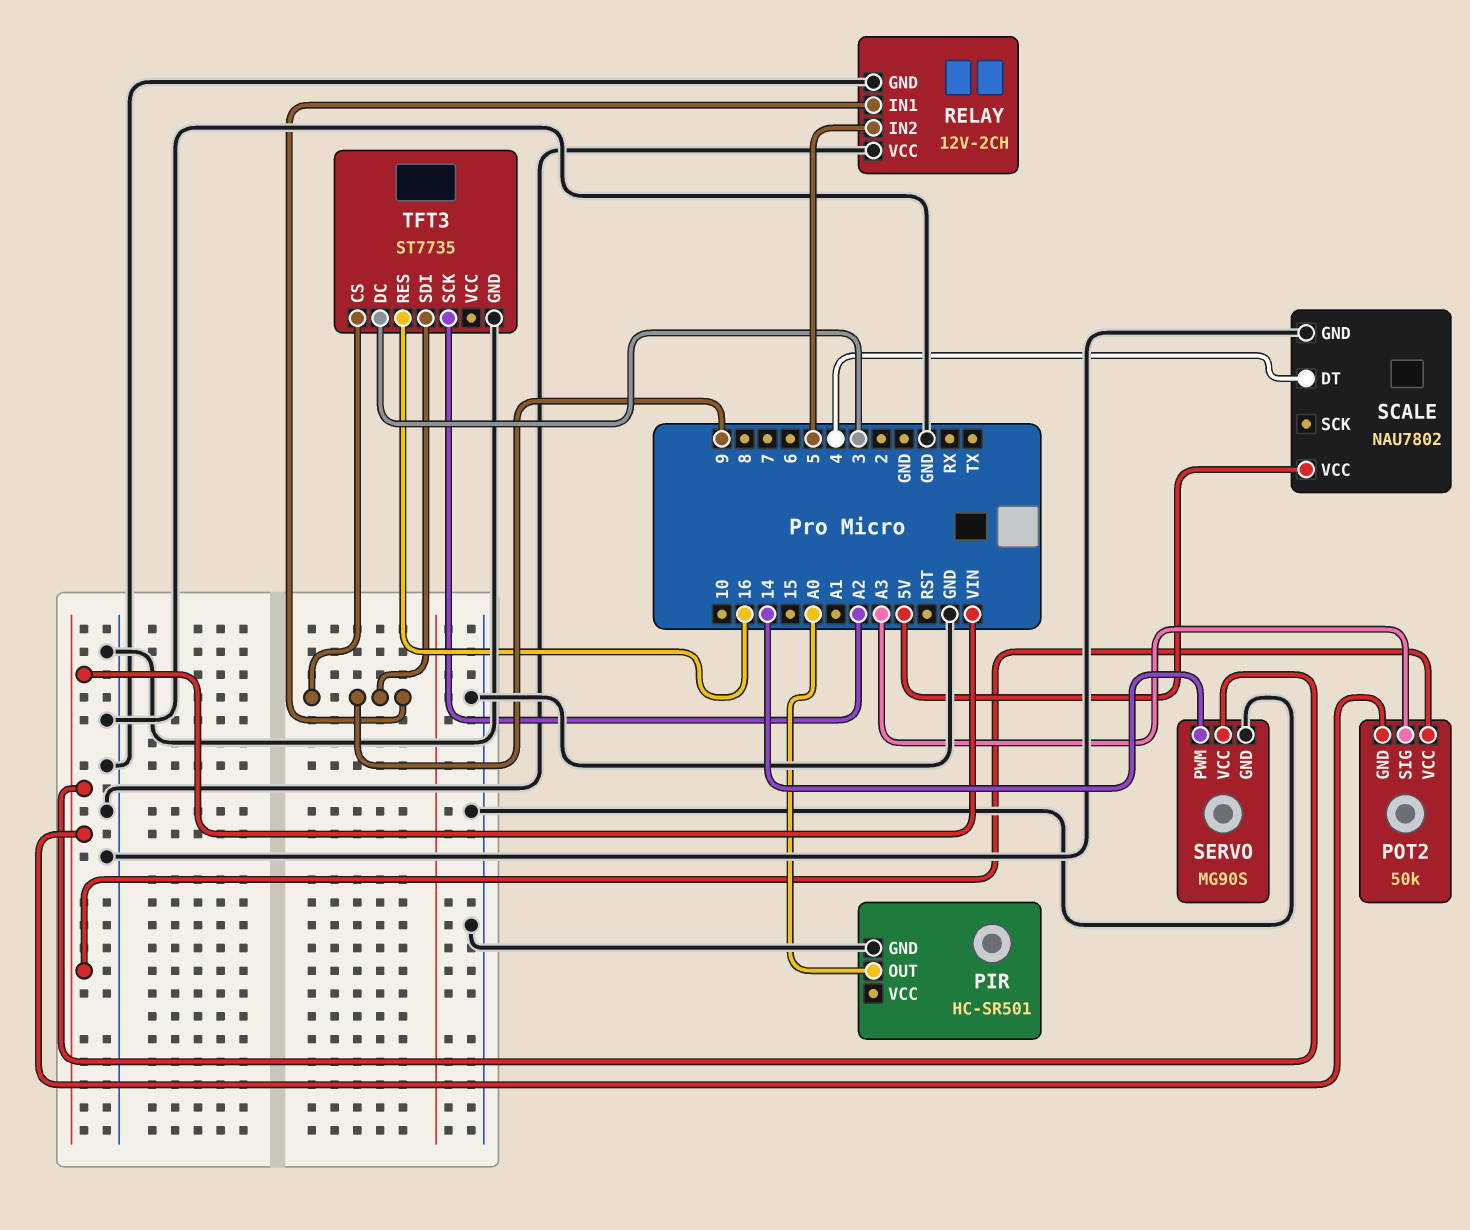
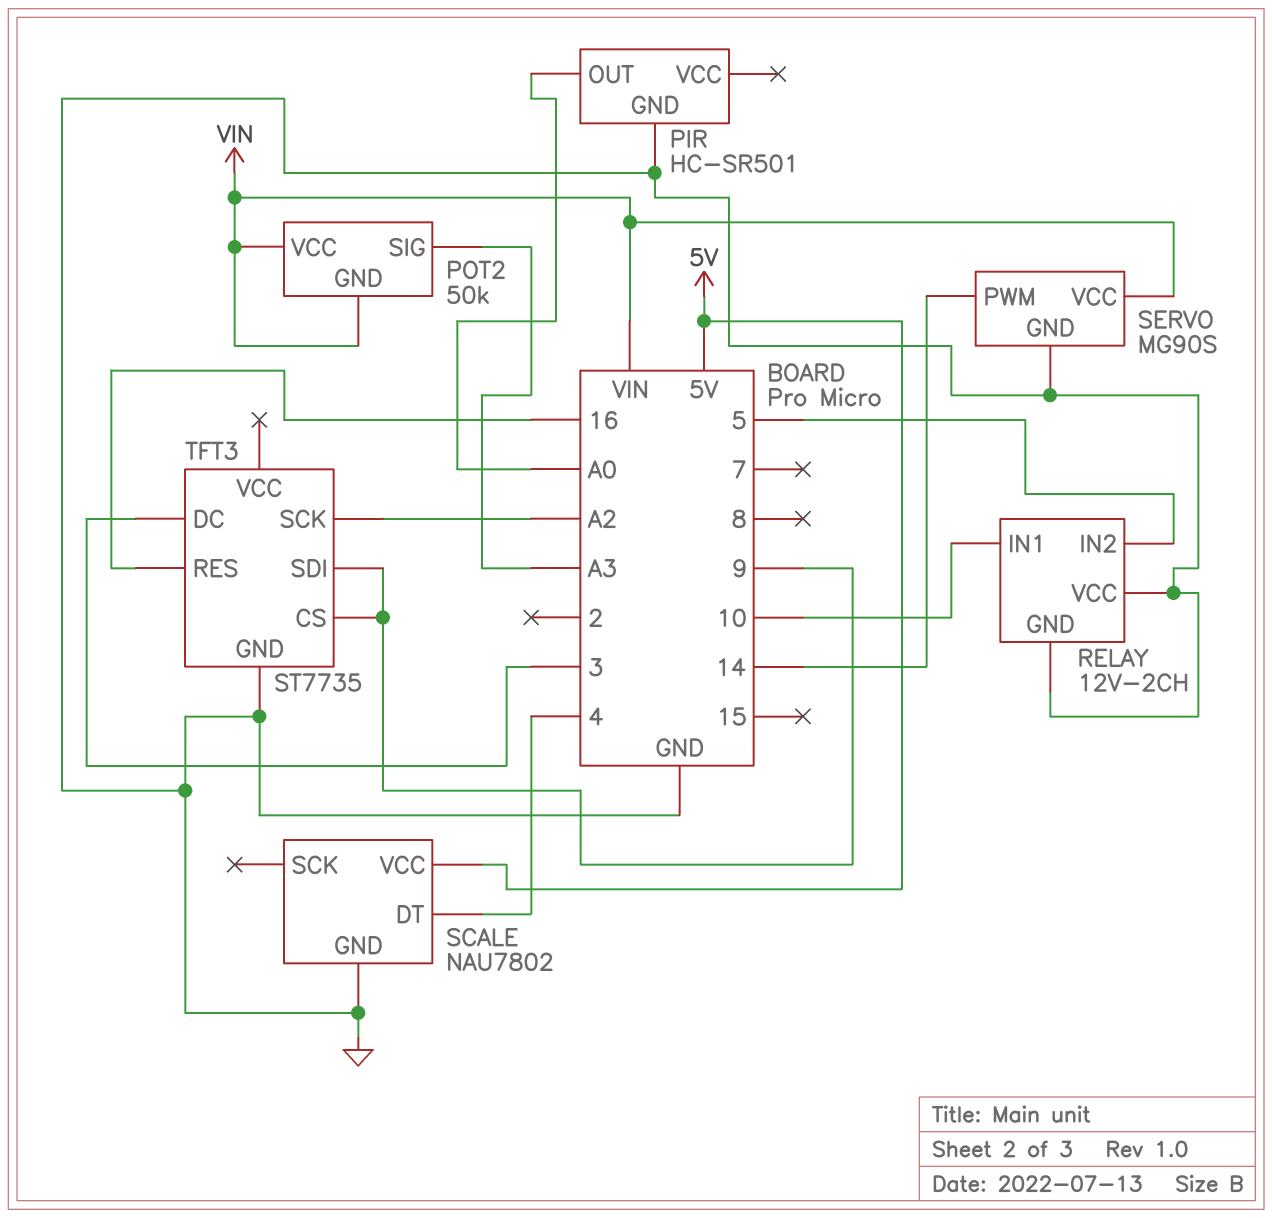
RELAY pin IN1: 9 -> 10

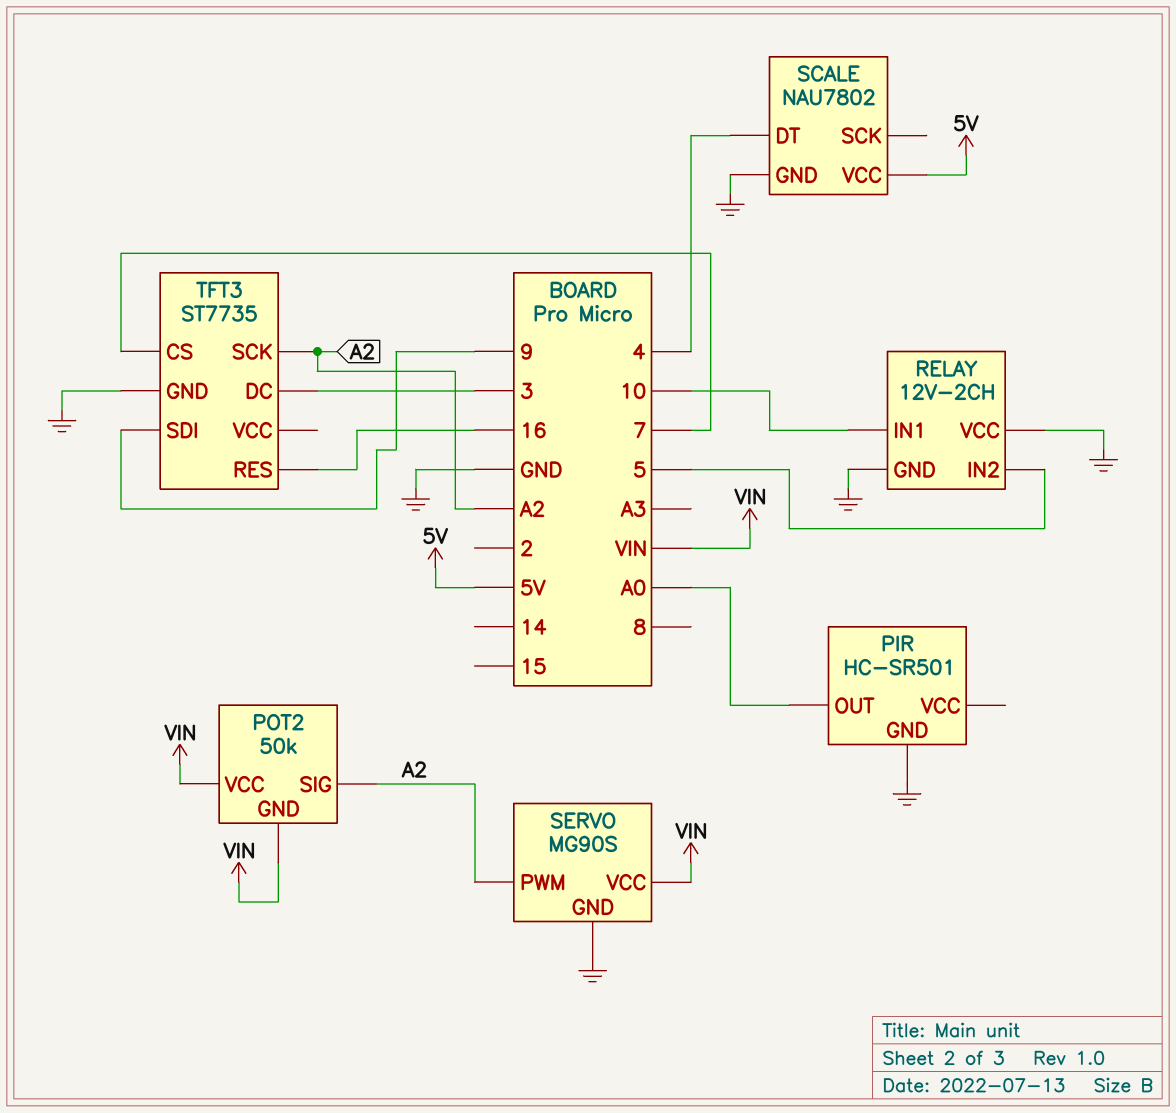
POT2 pin SIG: A3 -> A2
SERVO pin PWM: 14 -> A2
TFT3 pin CS: 9 -> 7

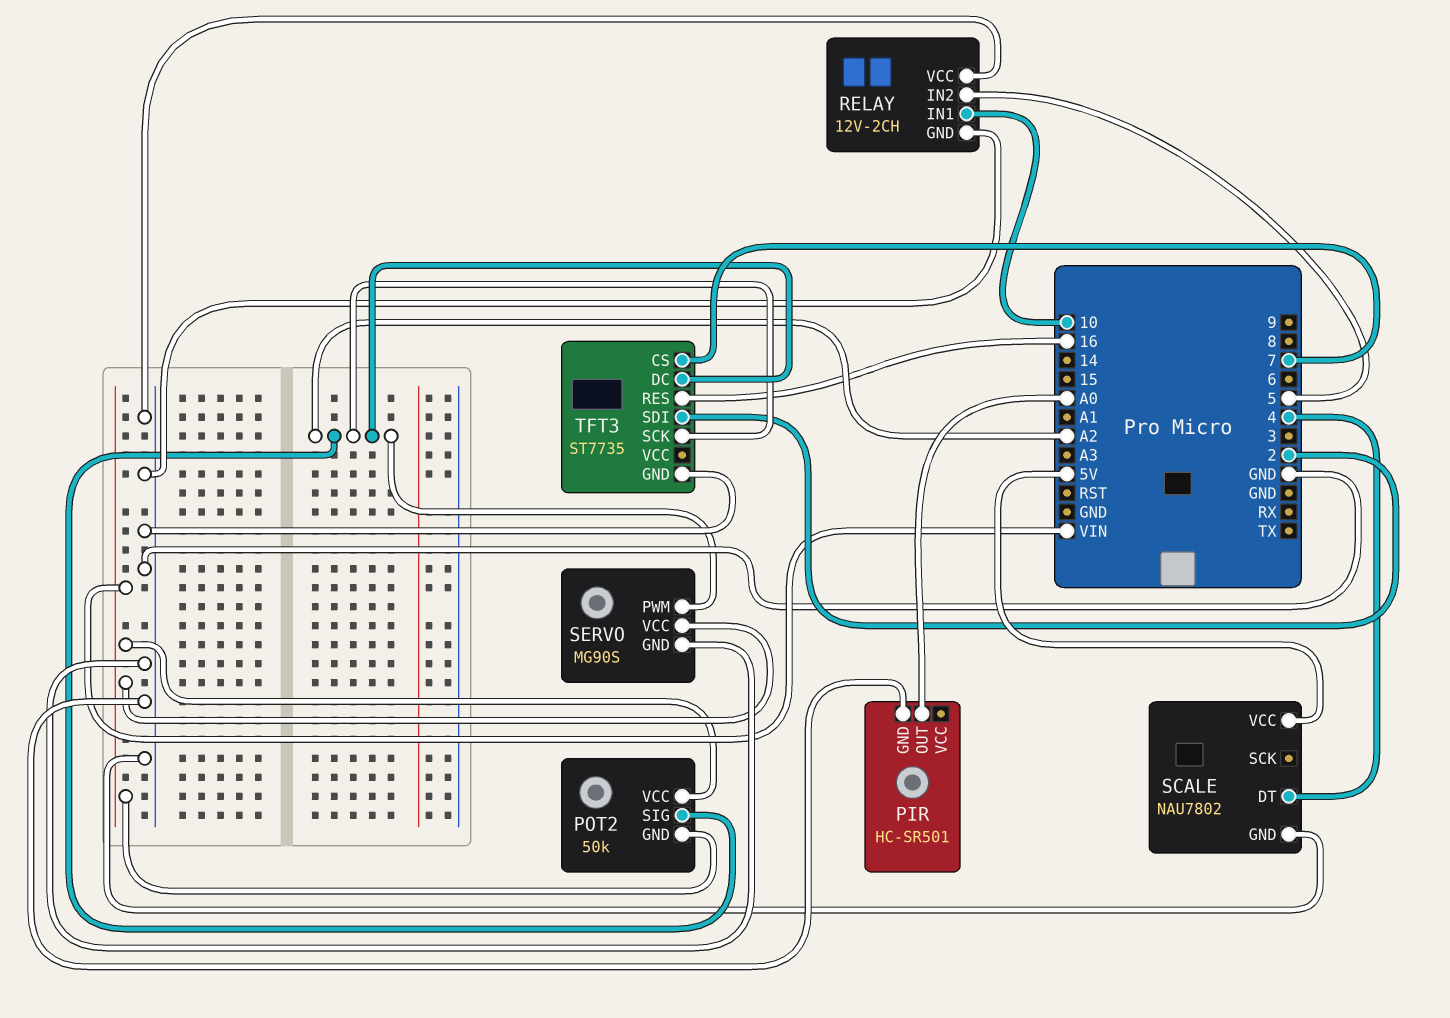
TFT3 pin DC: 3 -> A2
TFT3 pin SDI: 9 -> 2

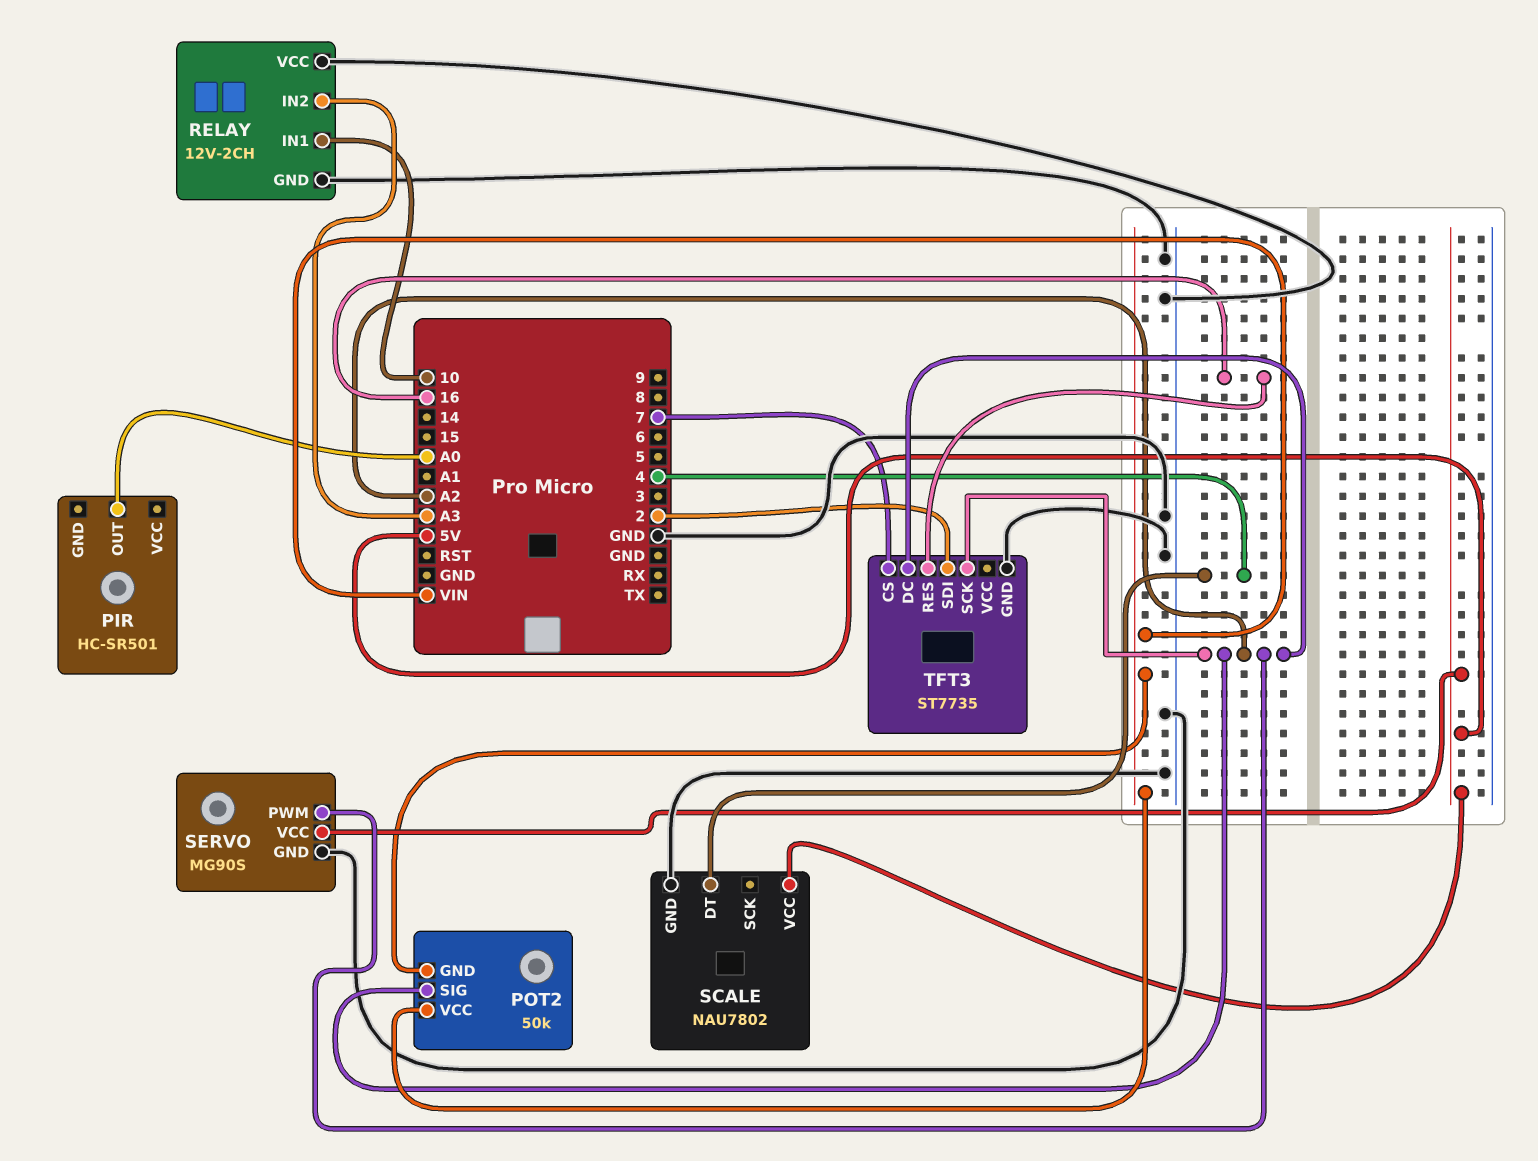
PIR pin GND: GND -> none
RELAY pin IN2: 5 -> A3
SERVO pin VCC: VIN -> 5V

